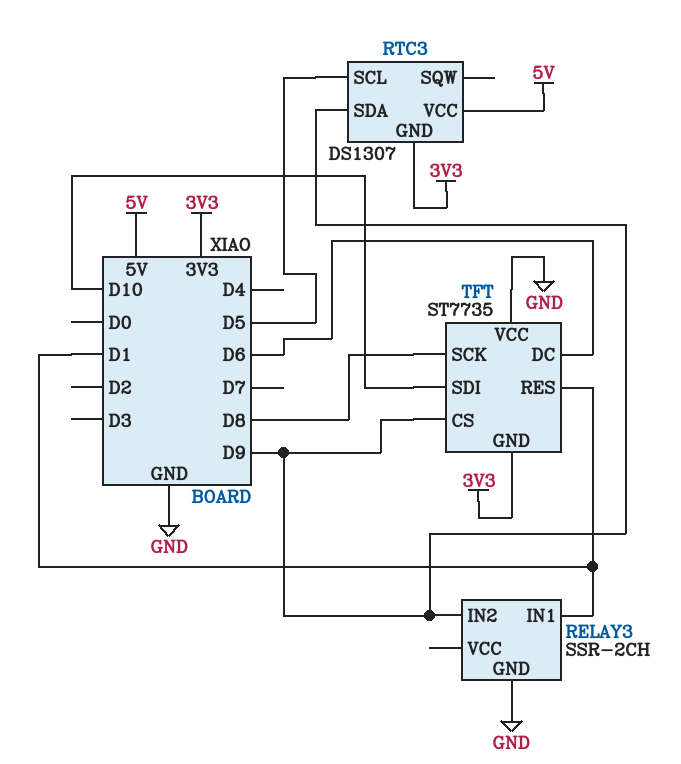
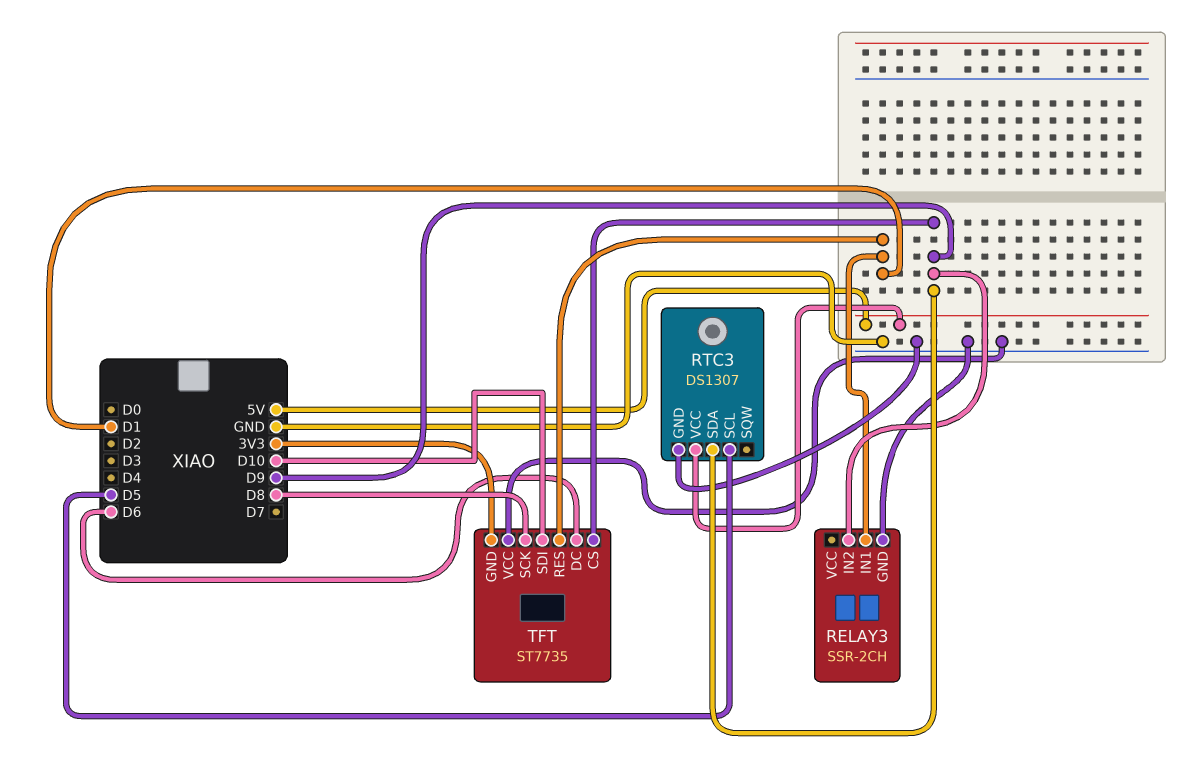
RTC3 pin GND: 3V3 -> GND

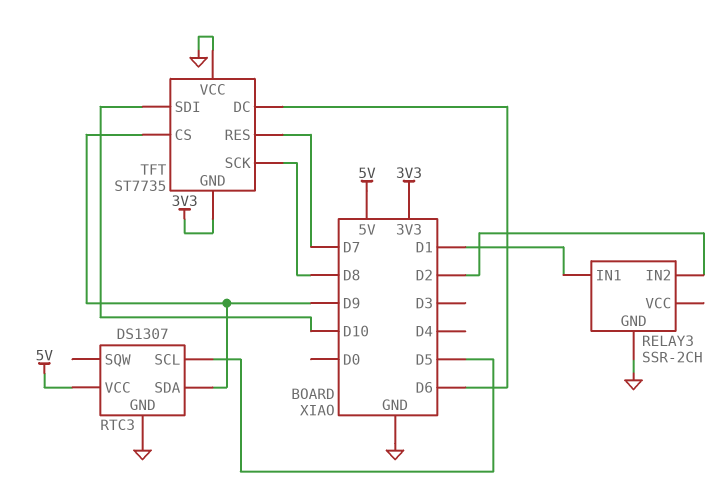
RELAY3 pin IN2: D9 -> D2
TFT pin RES: D1 -> D7

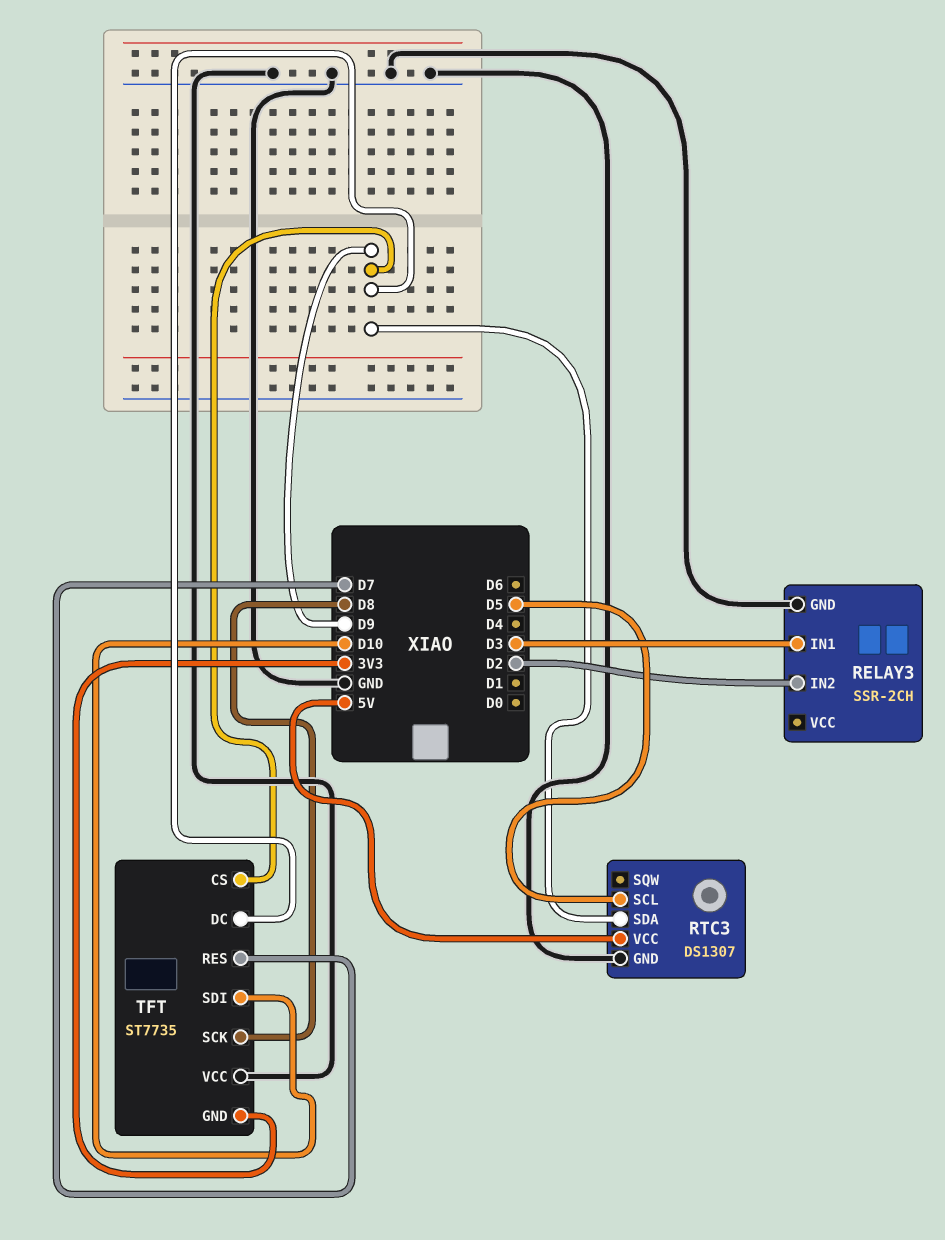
RELAY3 pin IN1: D1 -> D3
TFT pin DC: D6 -> D9

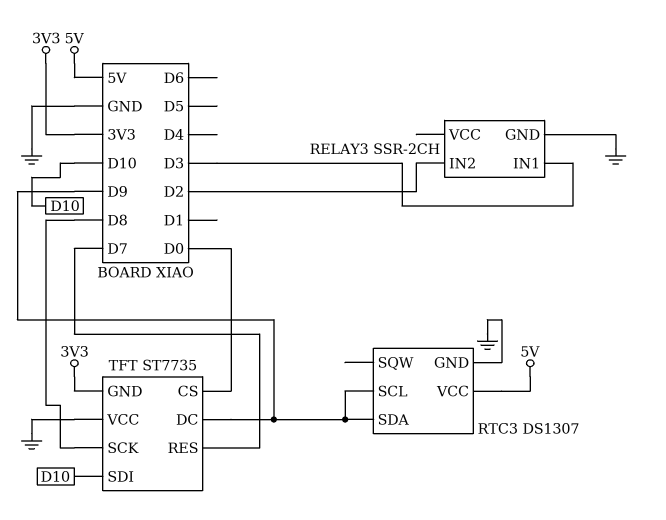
RTC3 pin SCL: D5 -> D9
TFT pin CS: D9 -> D0

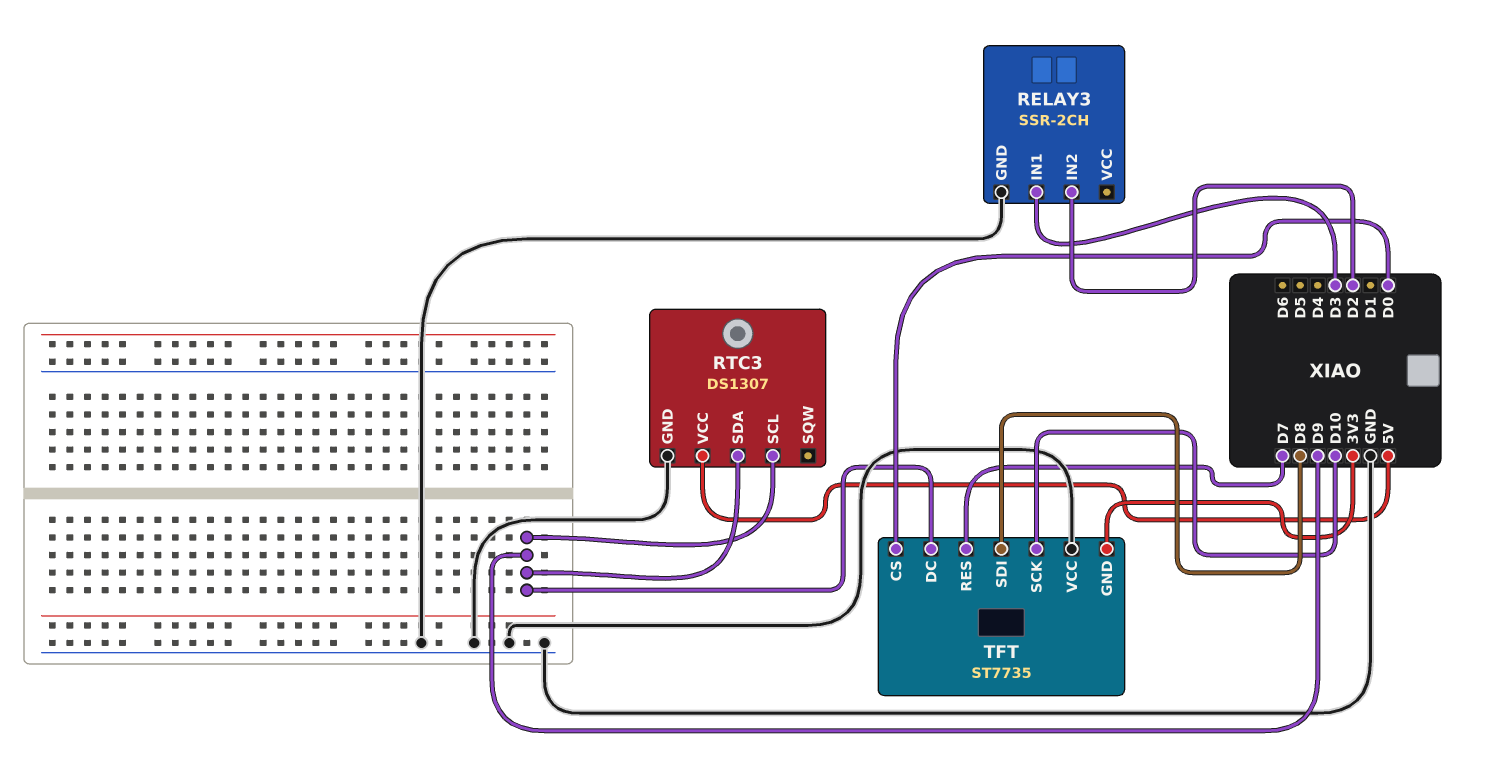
TFT pin SCK: D8 -> D10
TFT pin SDI: D10 -> D8

